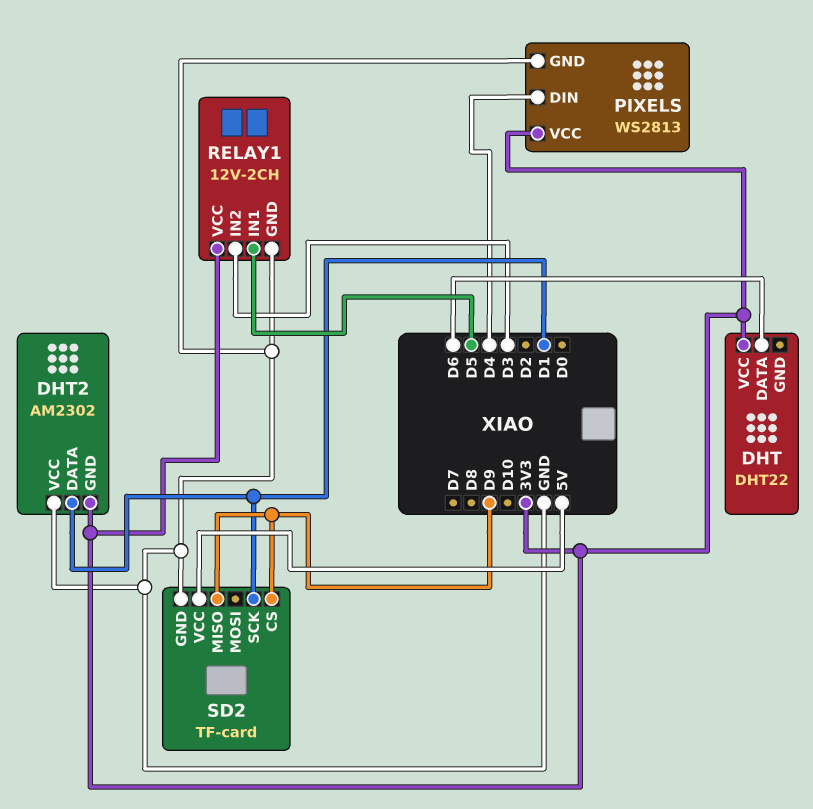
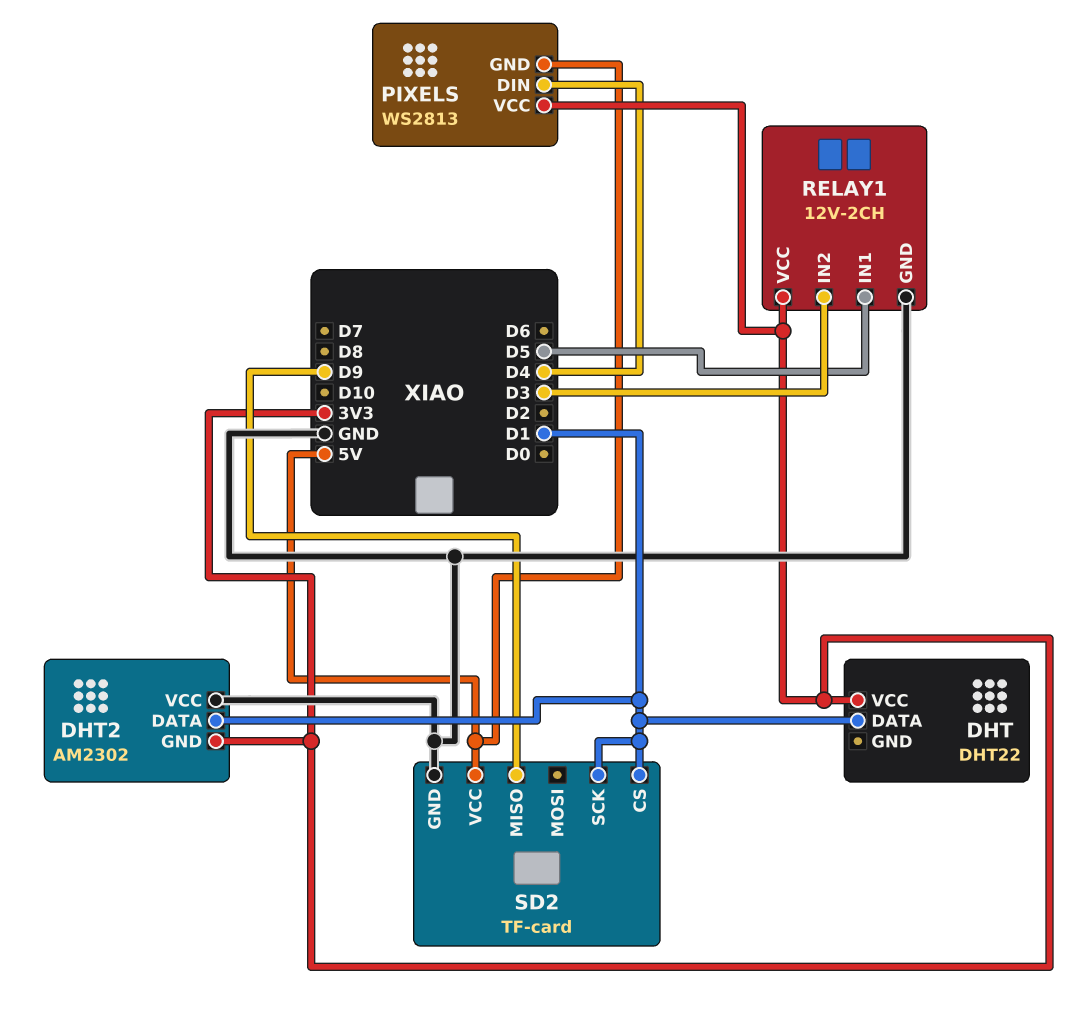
DHT pin DATA: D6 -> D1
PIXELS pin GND: GND -> 5V
SD2 pin CS: D9 -> D1

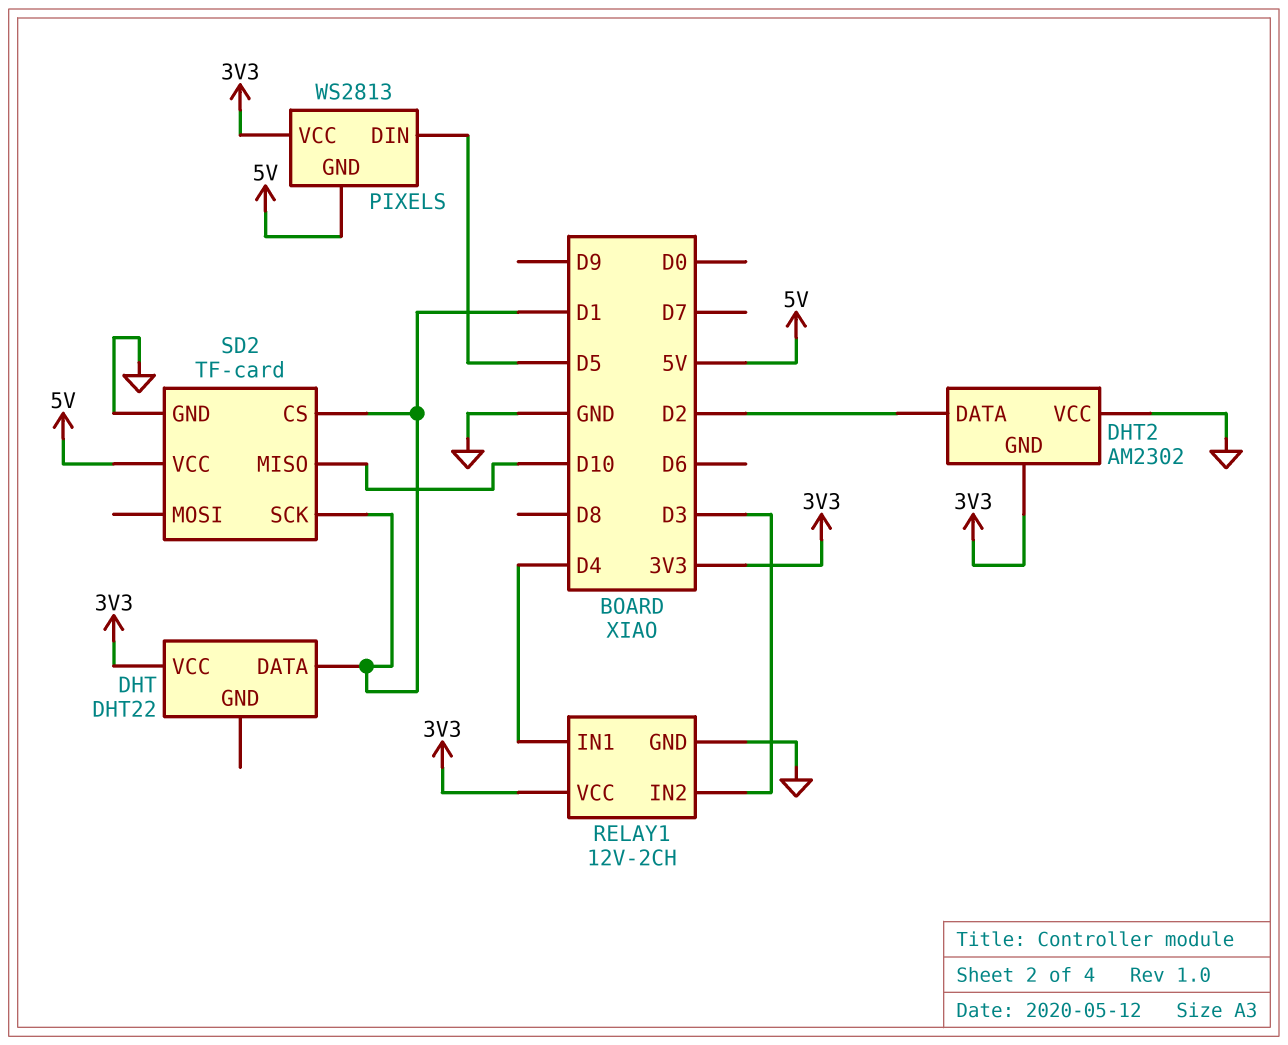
DHT2 pin DATA: D1 -> D2
PIXELS pin DIN: D4 -> D5
RELAY1 pin IN1: D5 -> D4
SD2 pin MISO: D9 -> D10

